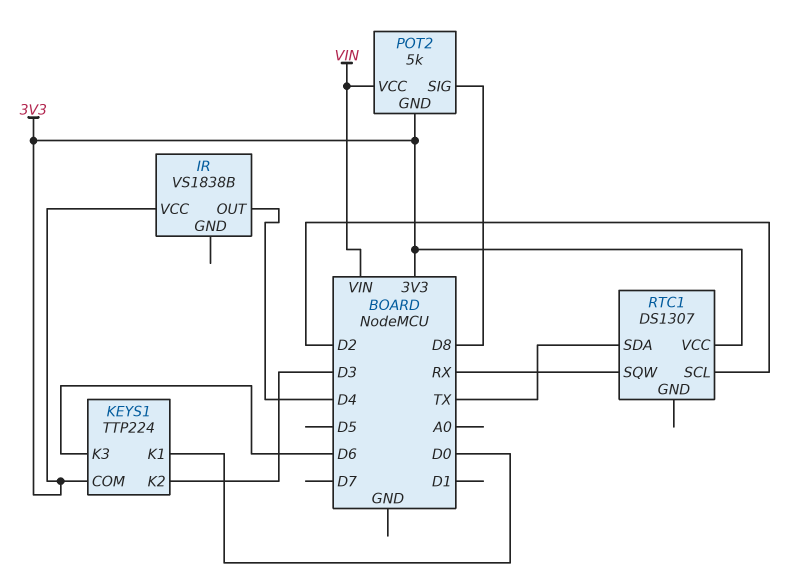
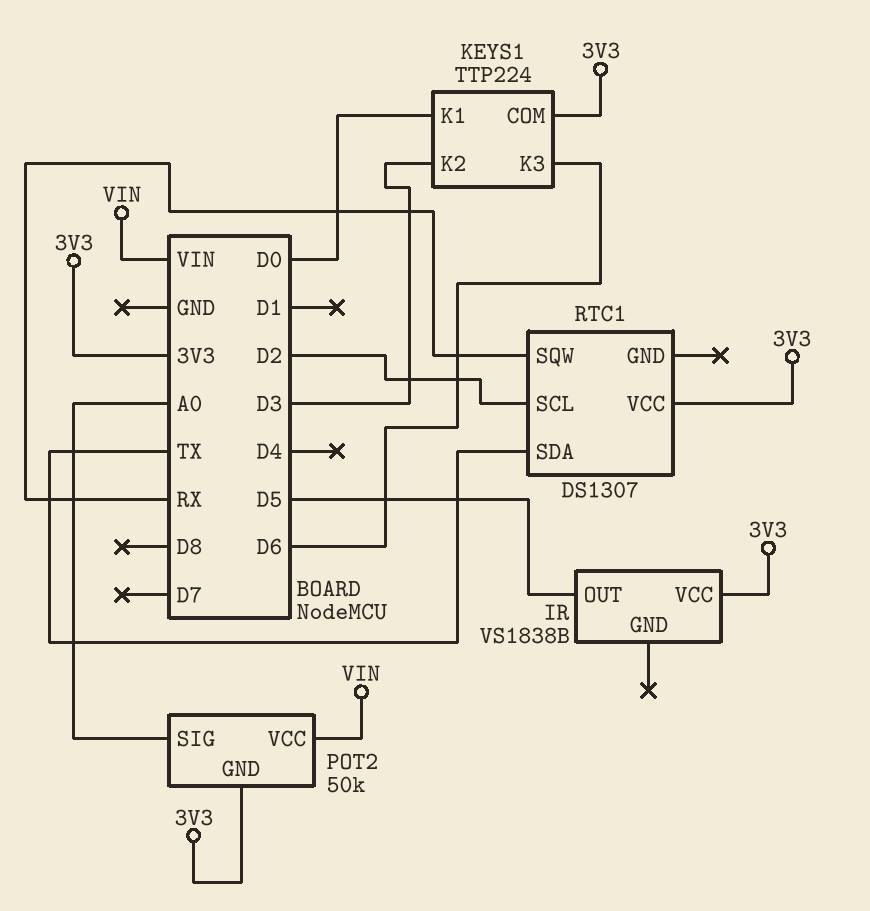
IR pin OUT: D4 -> D5
POT2: 5k -> 50k
POT2 pin SIG: D8 -> A0

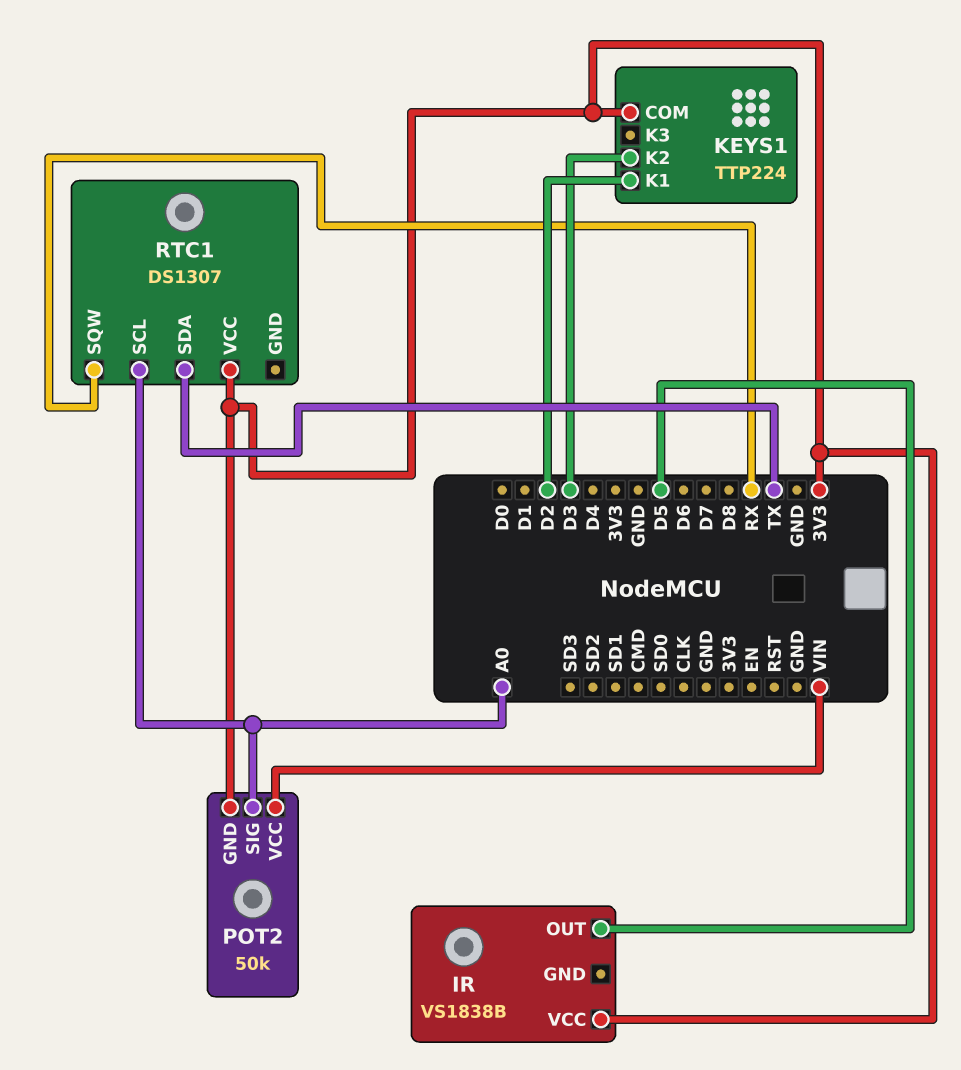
KEYS1 pin K1: D0 -> D2
KEYS1 pin K3: D6 -> none
RTC1 pin SCL: D2 -> A0

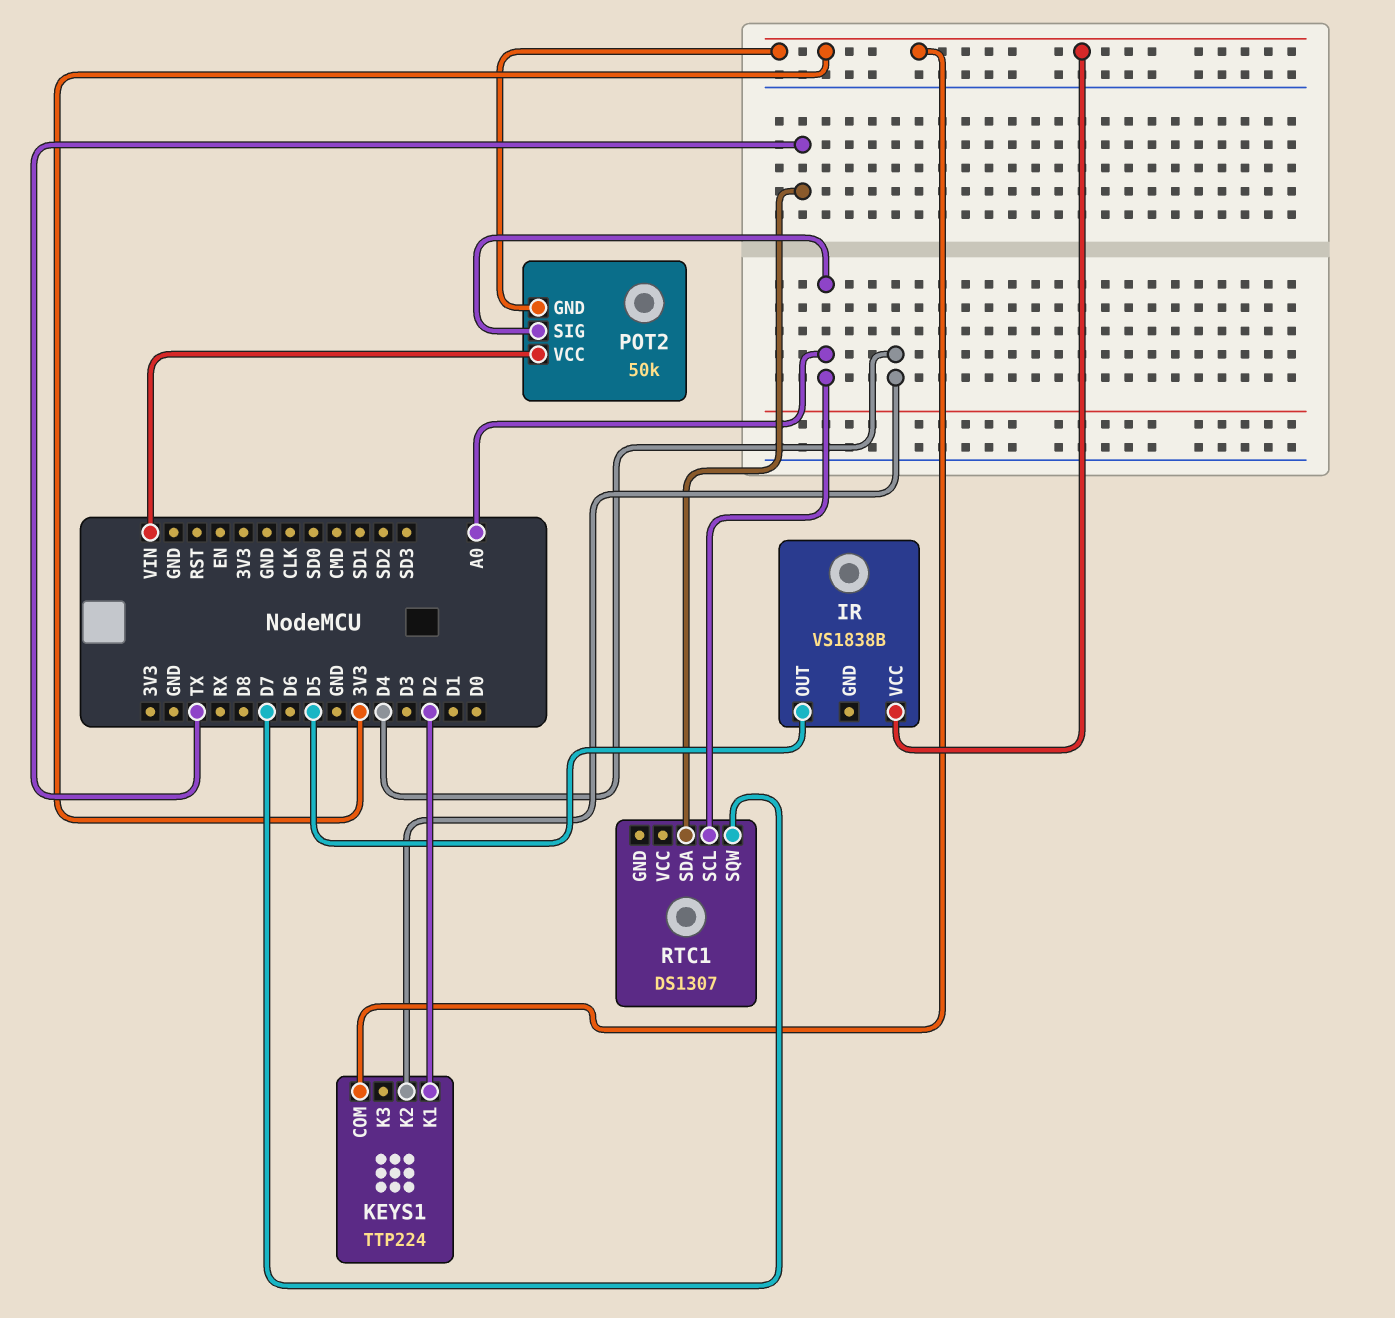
KEYS1 pin K2: D3 -> D4
RTC1 pin SQW: RX -> D7
RTC1 pin VCC: 3V3 -> none

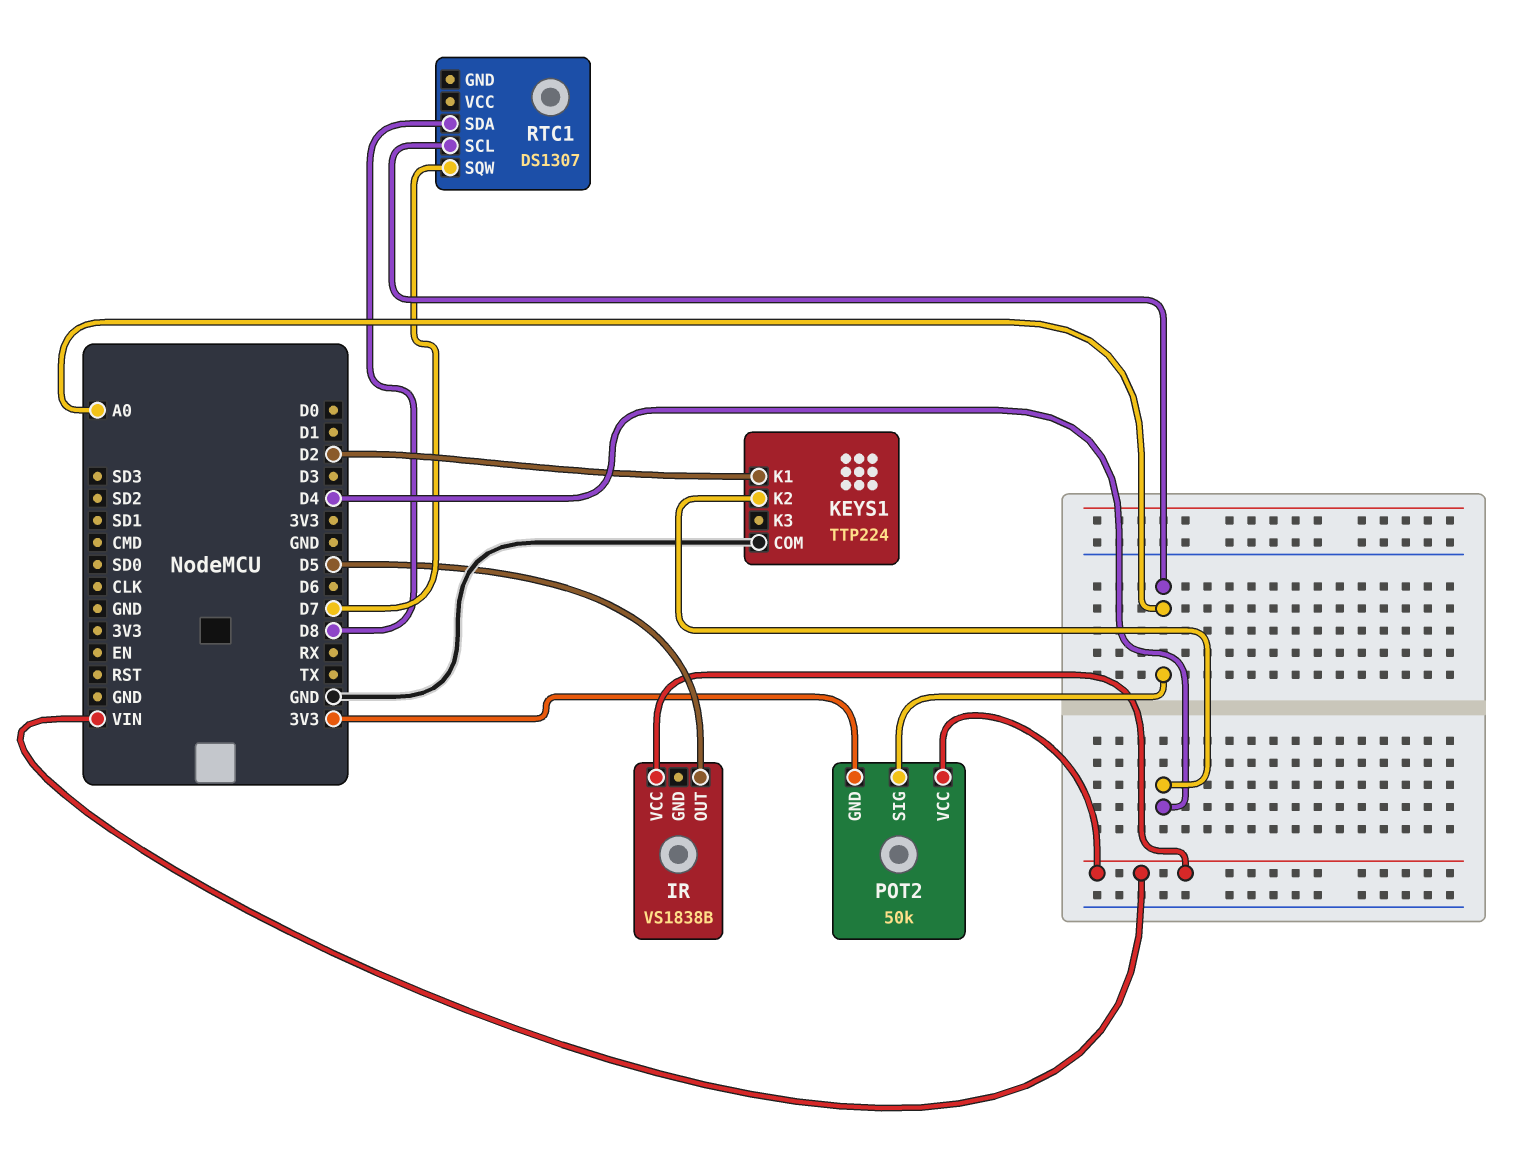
IR pin VCC: 3V3 -> VIN
KEYS1 pin COM: 3V3 -> GND
RTC1 pin SDA: TX -> D8

